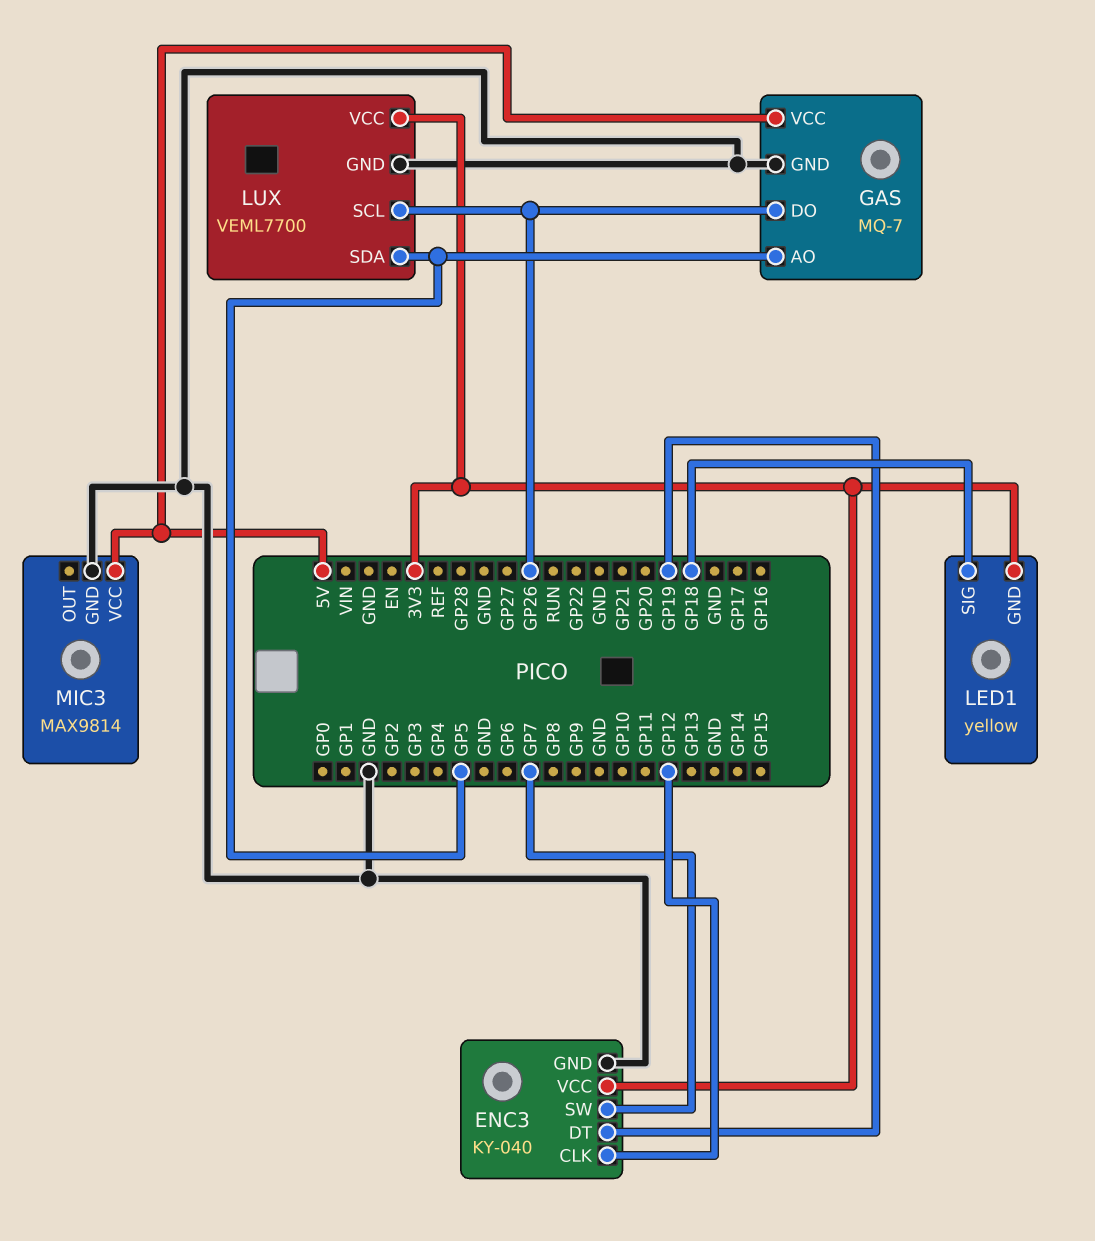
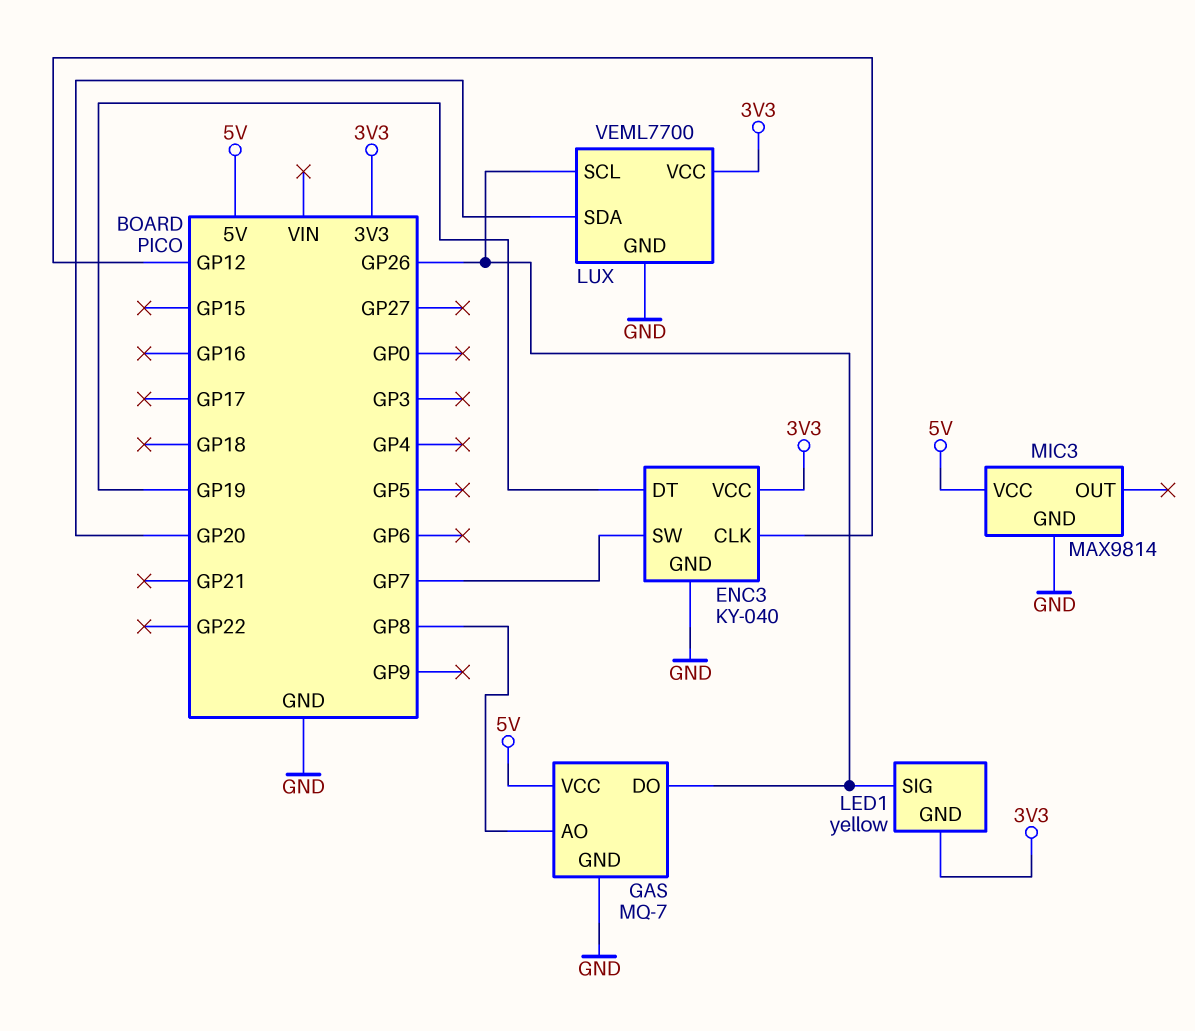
GAS pin AO: GP5 -> GP8
LED1 pin SIG: GP18 -> GP26
LUX pin SDA: GP5 -> GP20

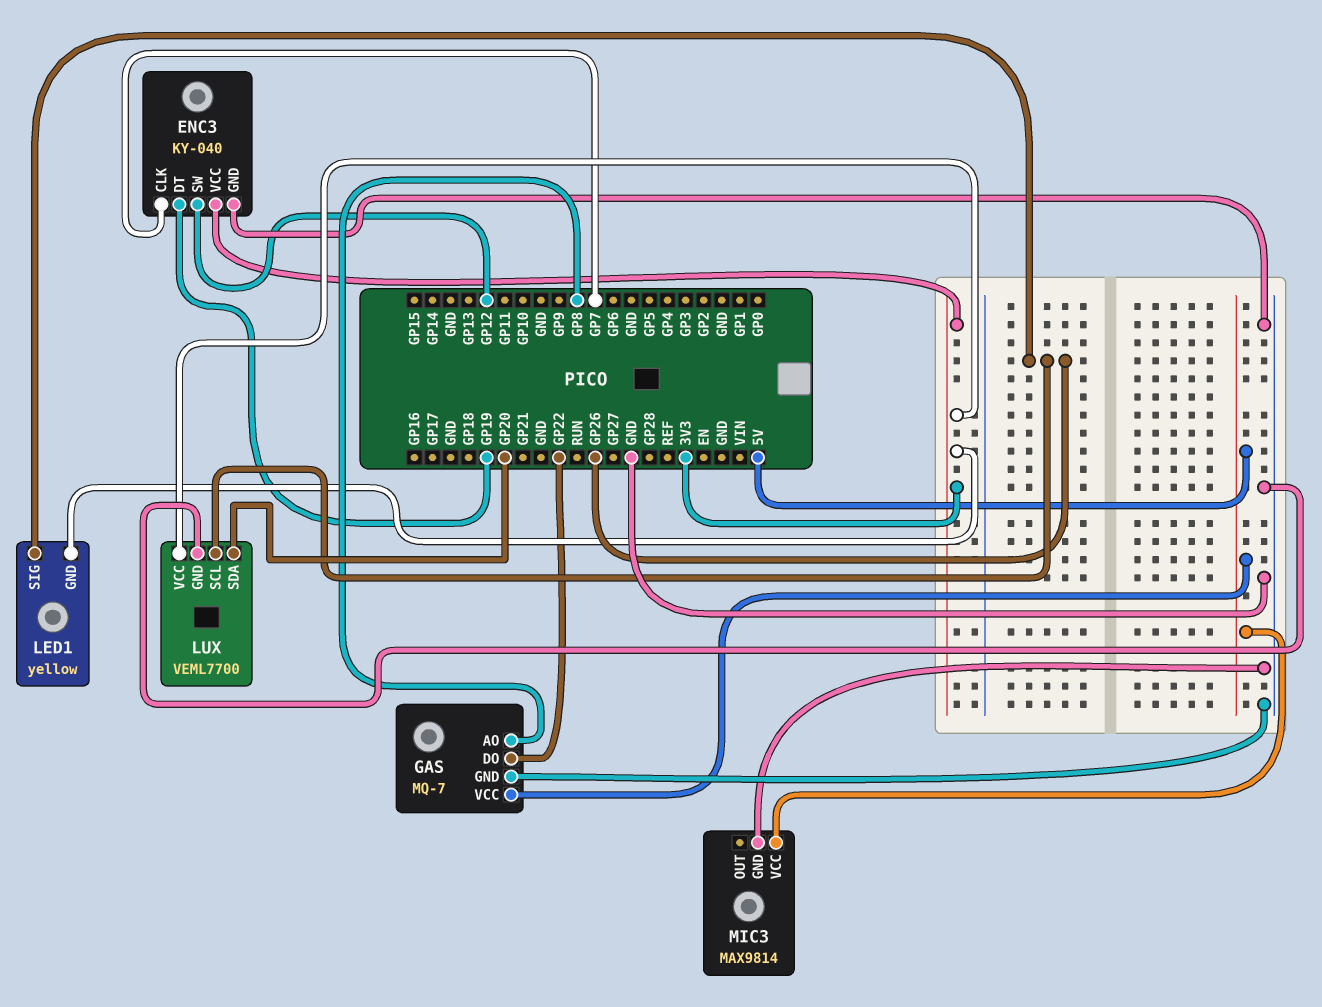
ENC3 pin CLK: GP12 -> GP7
ENC3 pin SW: GP7 -> GP12
GAS pin DO: GP26 -> GP22

